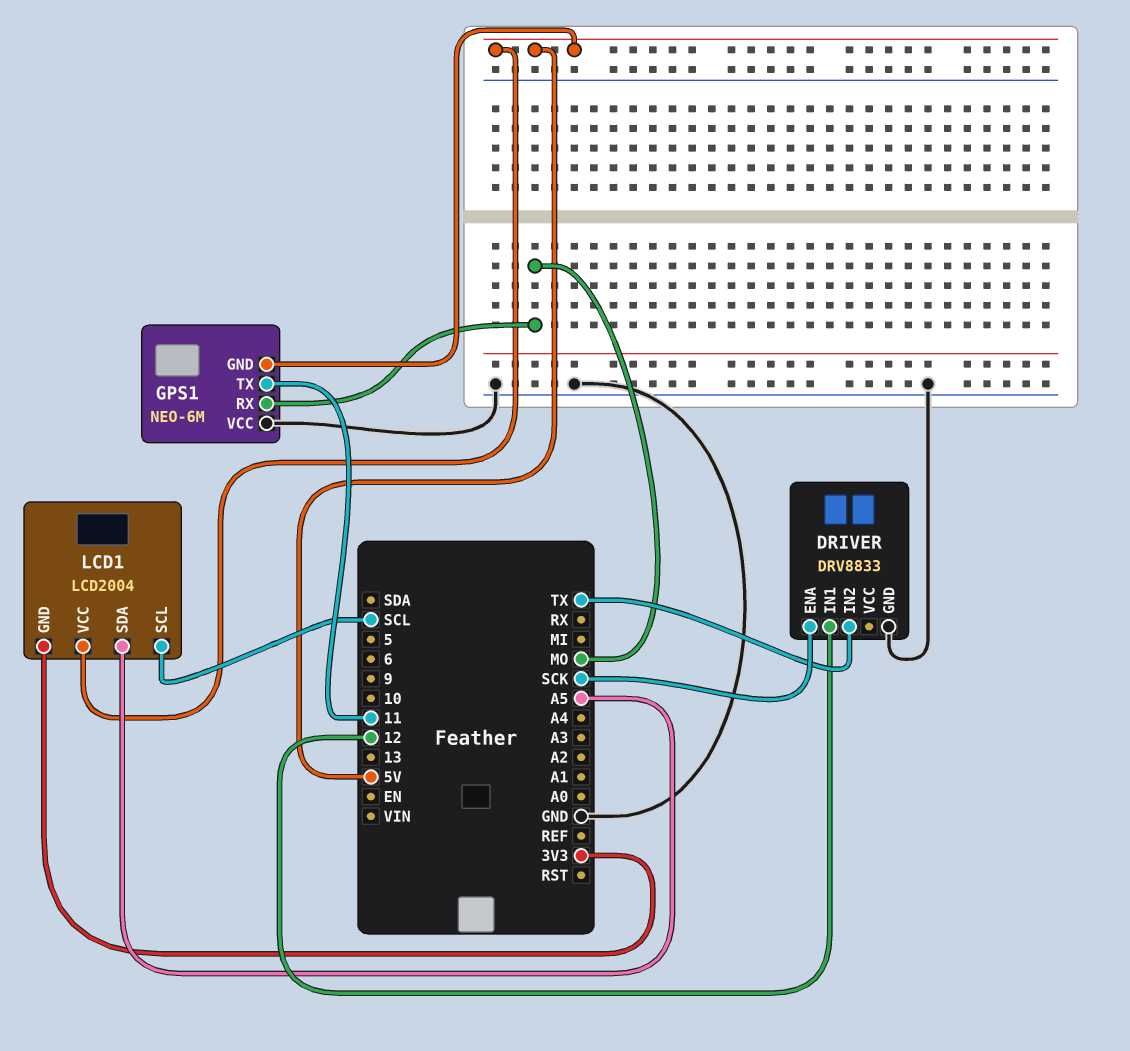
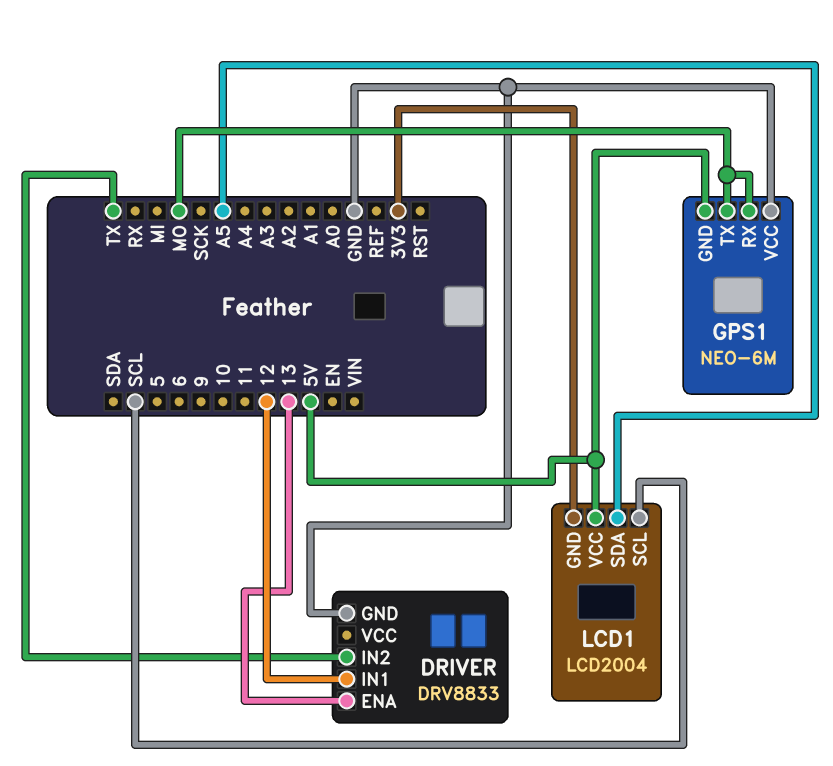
DRIVER pin ENA: SCK -> 13
GPS1 pin TX: 11 -> MO

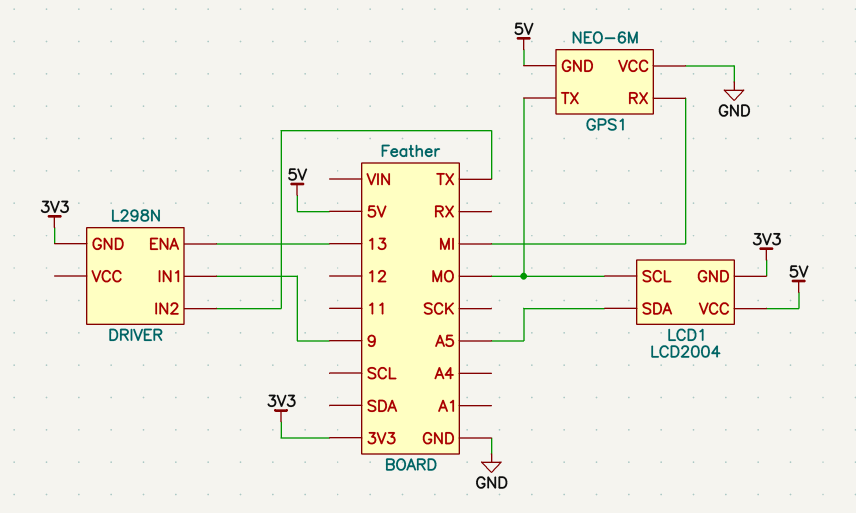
DRIVER: DRV8833 -> L298N
DRIVER pin GND: GND -> 3V3
DRIVER pin IN1: 12 -> 9
GPS1 pin RX: MO -> MI
LCD1 pin SCL: SCL -> MO

